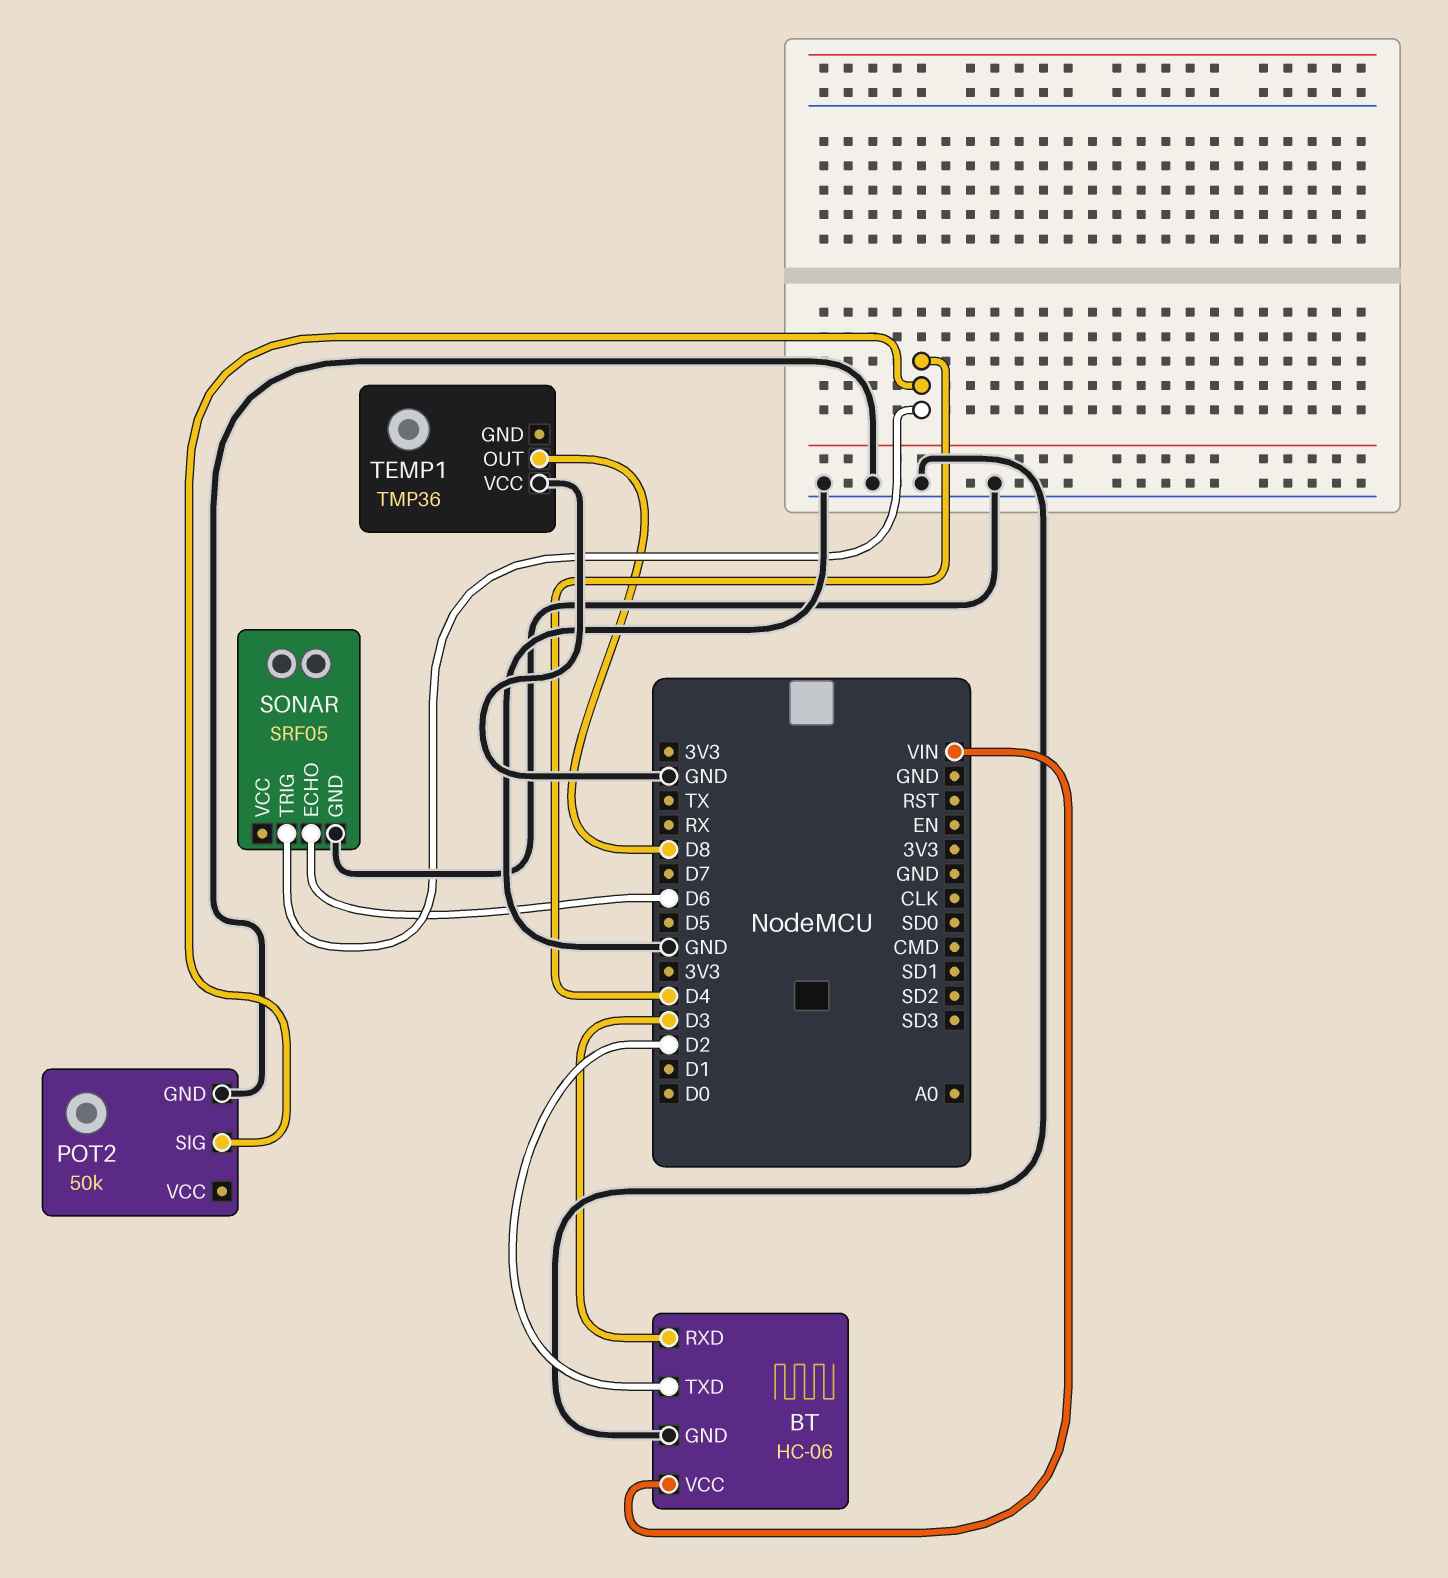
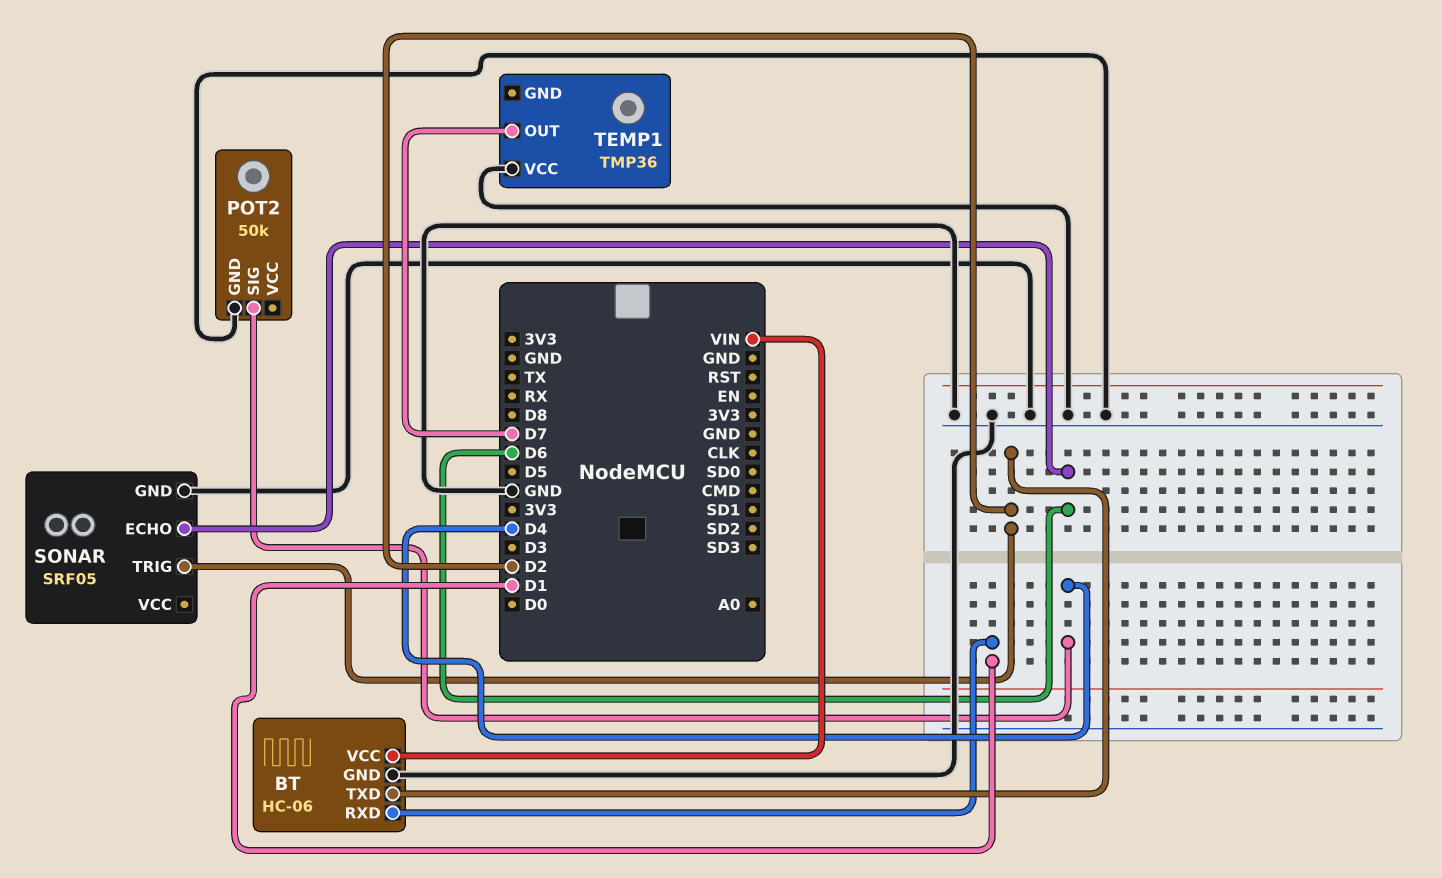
BT pin RXD: D3 -> D1
SONAR pin TRIG: D4 -> D2
TEMP1 pin OUT: D8 -> D7

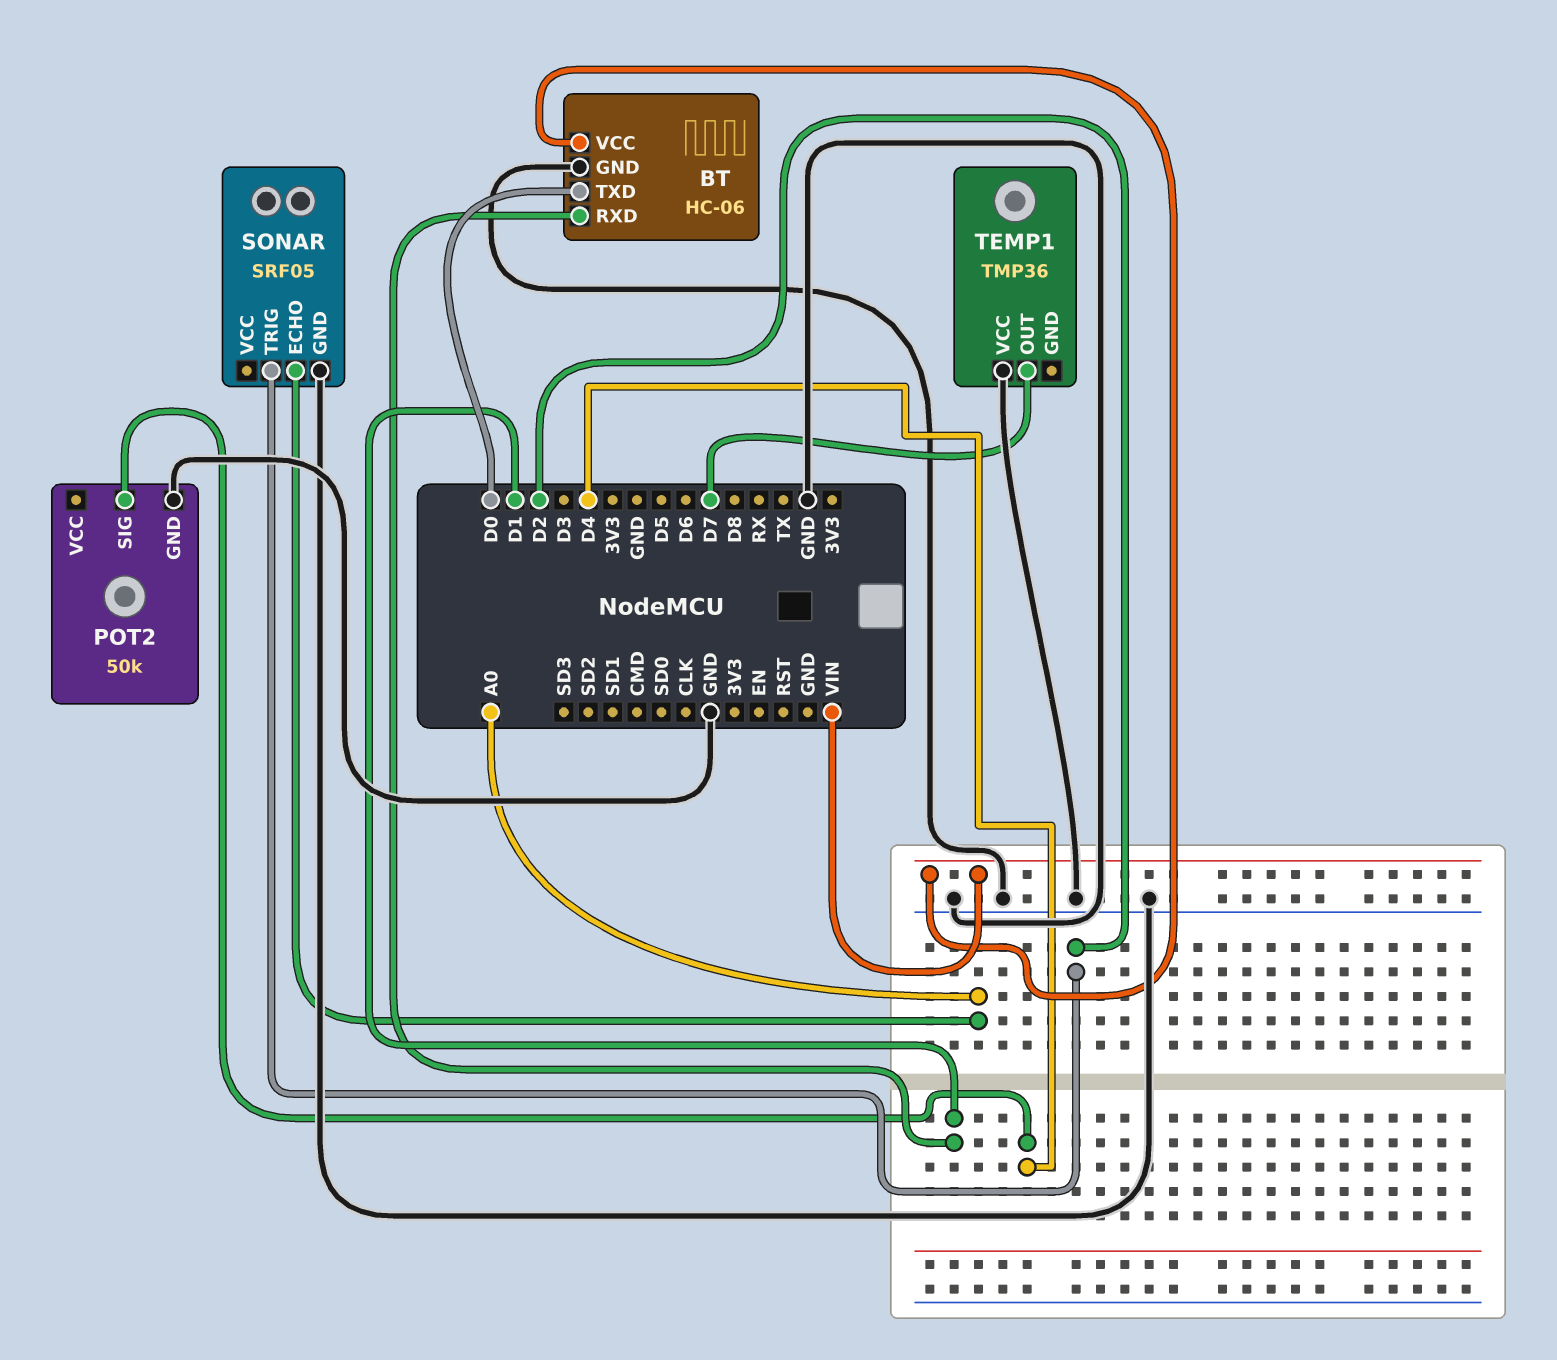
BT pin TXD: D2 -> D0
SONAR pin ECHO: D6 -> A0

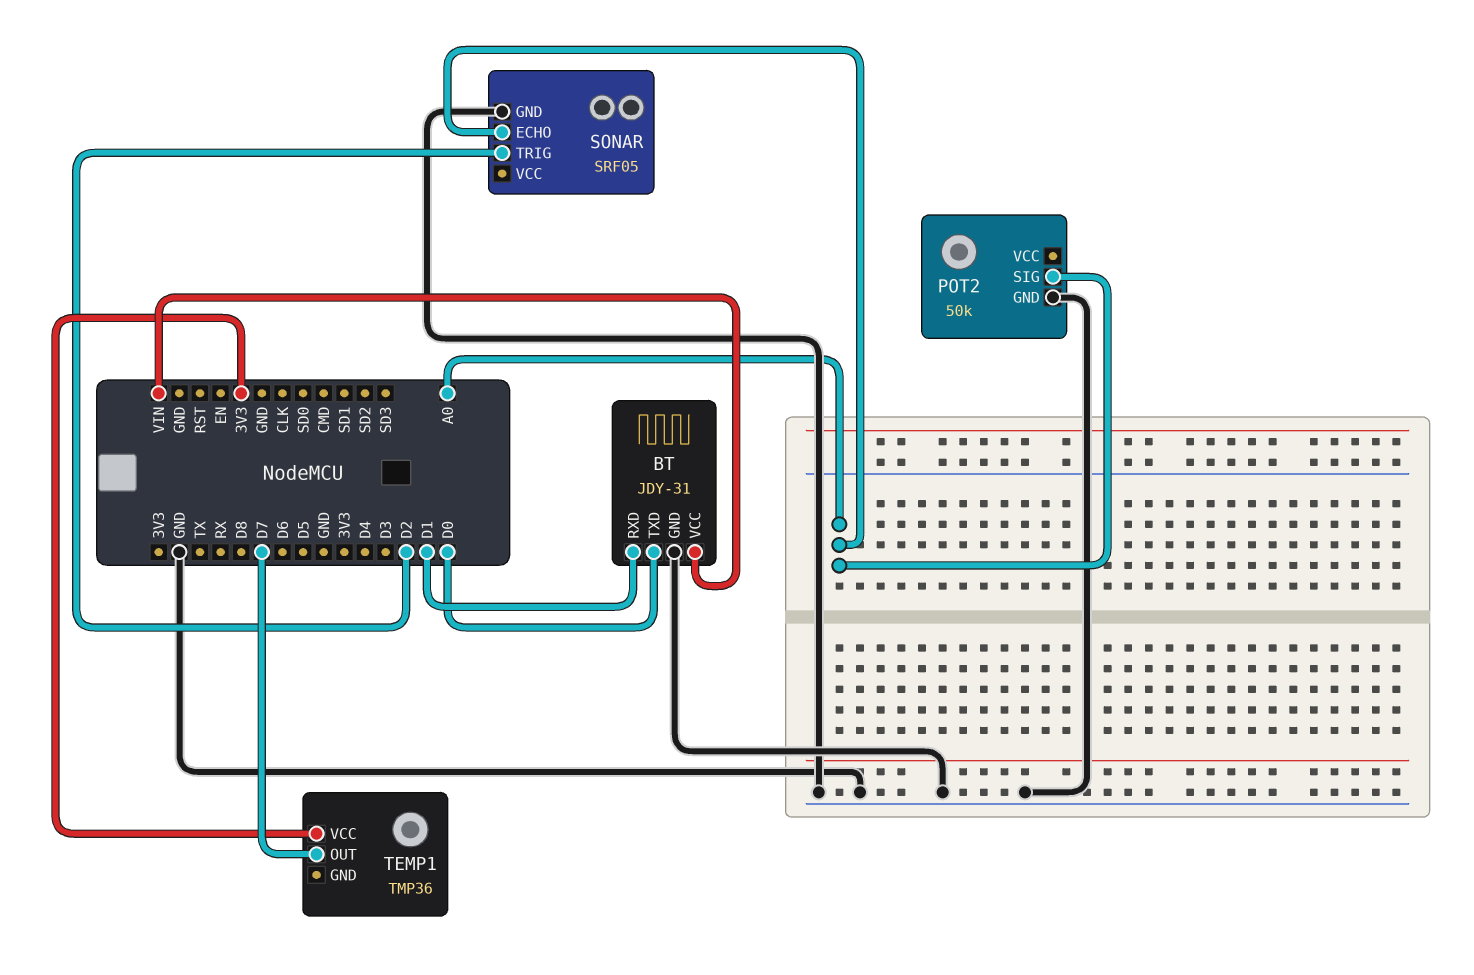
BT: HC-06 -> JDY-31
POT2 pin SIG: D4 -> A0
TEMP1 pin VCC: GND -> 3V3

